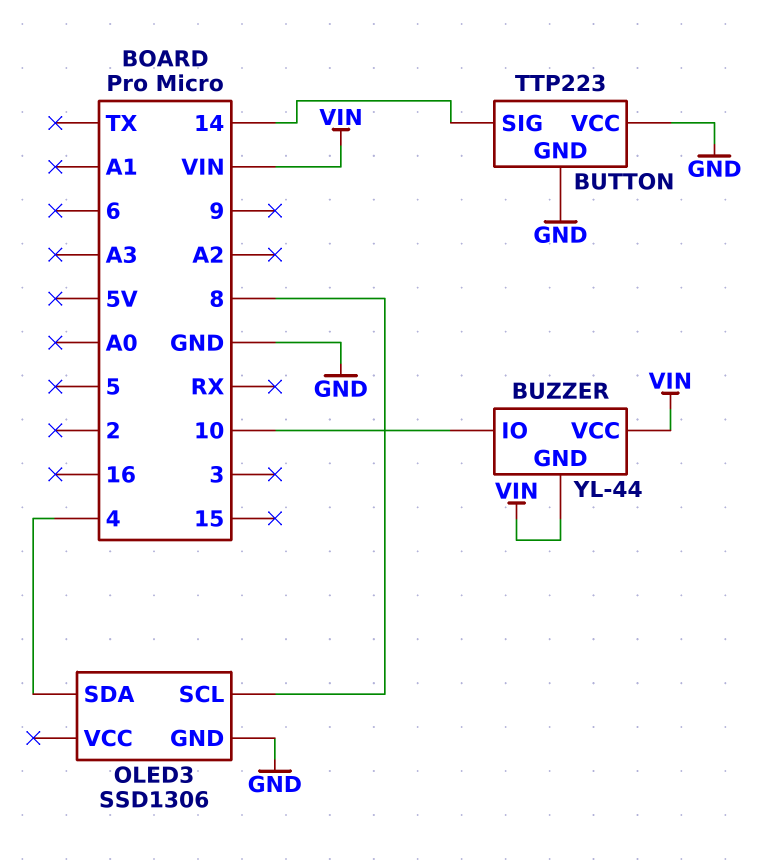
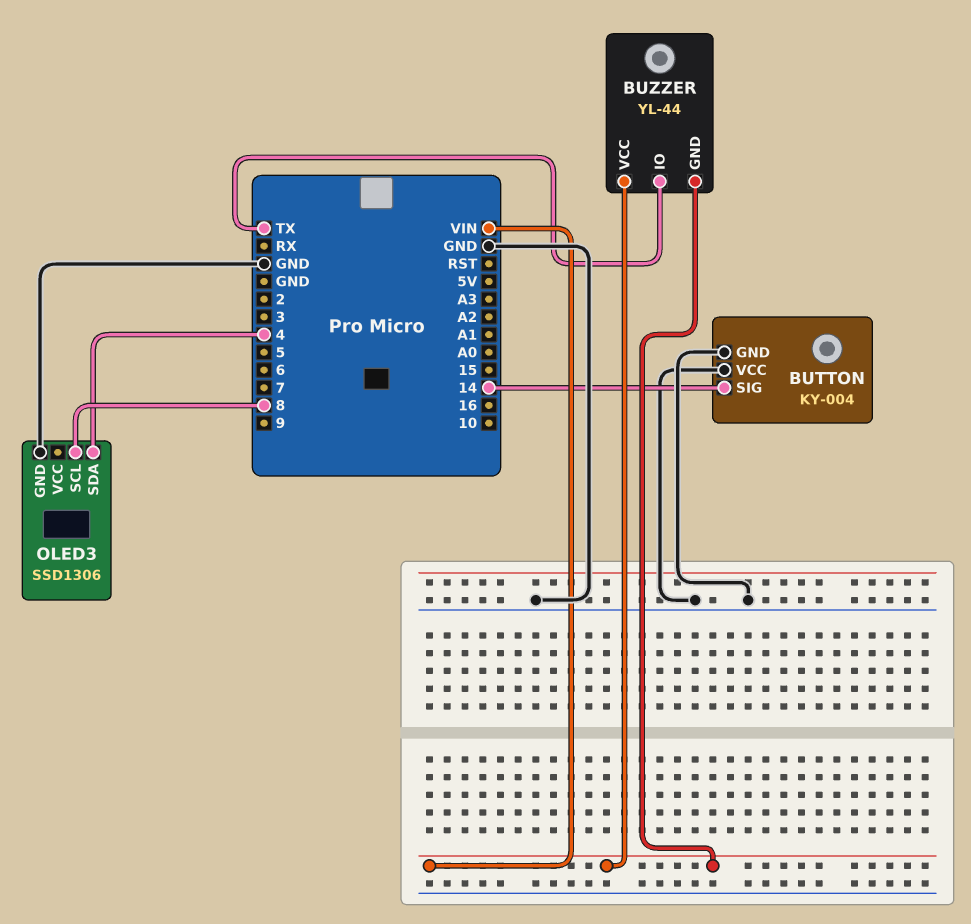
BUTTON: TTP223 -> KY-004
BUZZER pin IO: 10 -> TX

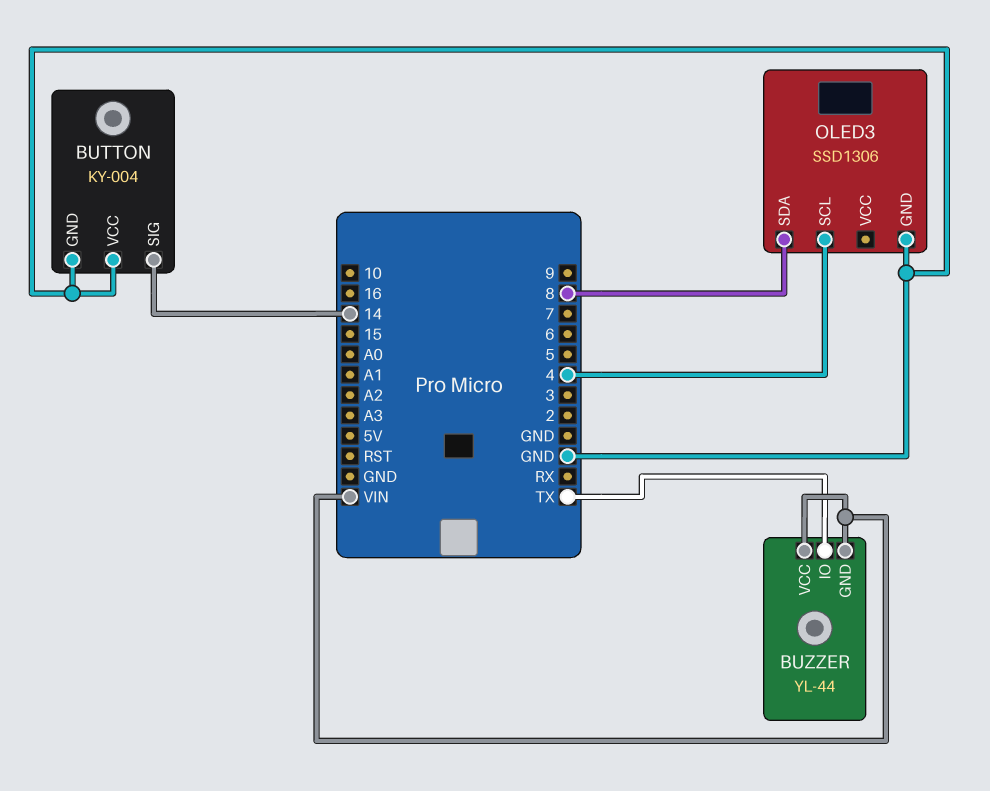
OLED3 pin SCL: 8 -> 4
OLED3 pin SDA: 4 -> 8

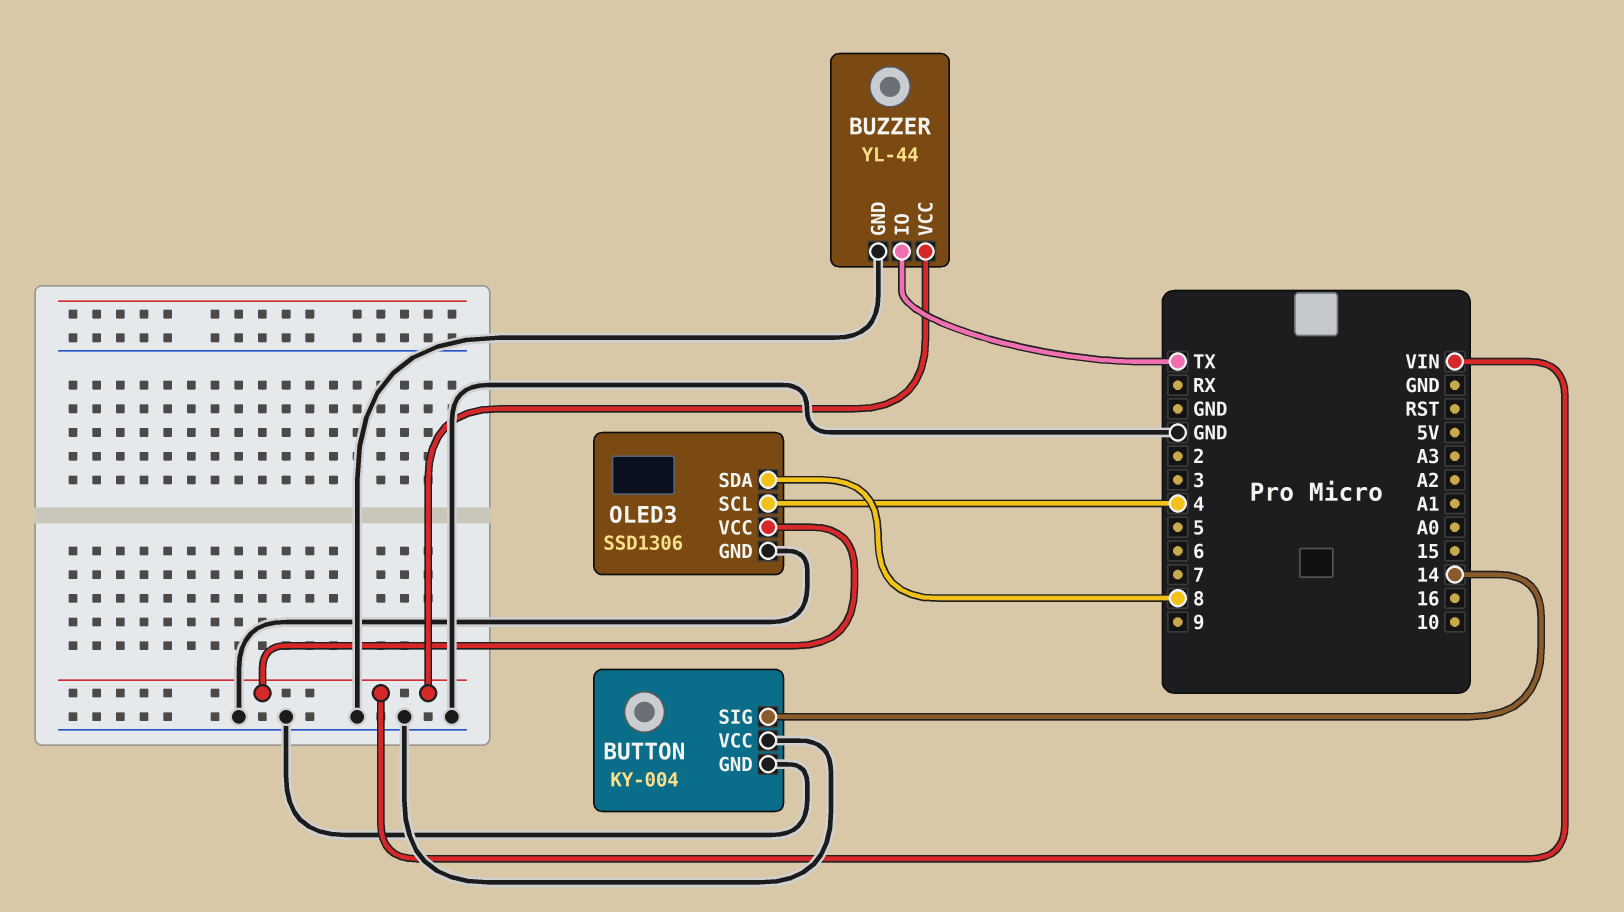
BUZZER pin GND: VIN -> GND
OLED3 pin VCC: none -> VIN

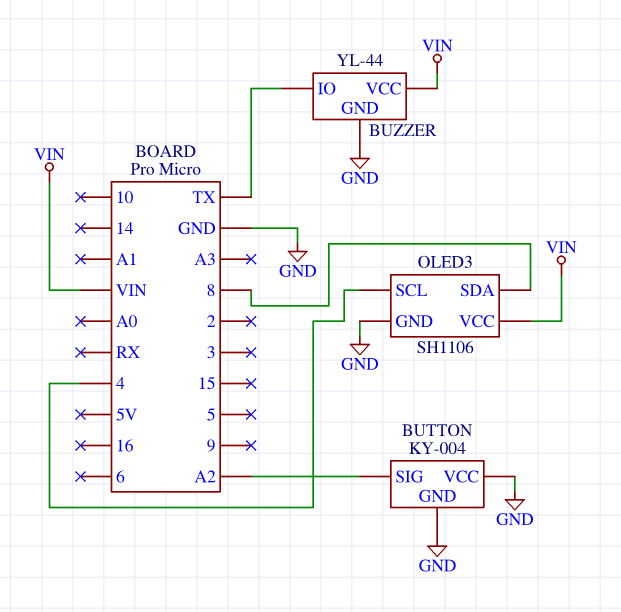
BUTTON pin SIG: 14 -> A2
OLED3: SSD1306 -> SH1106

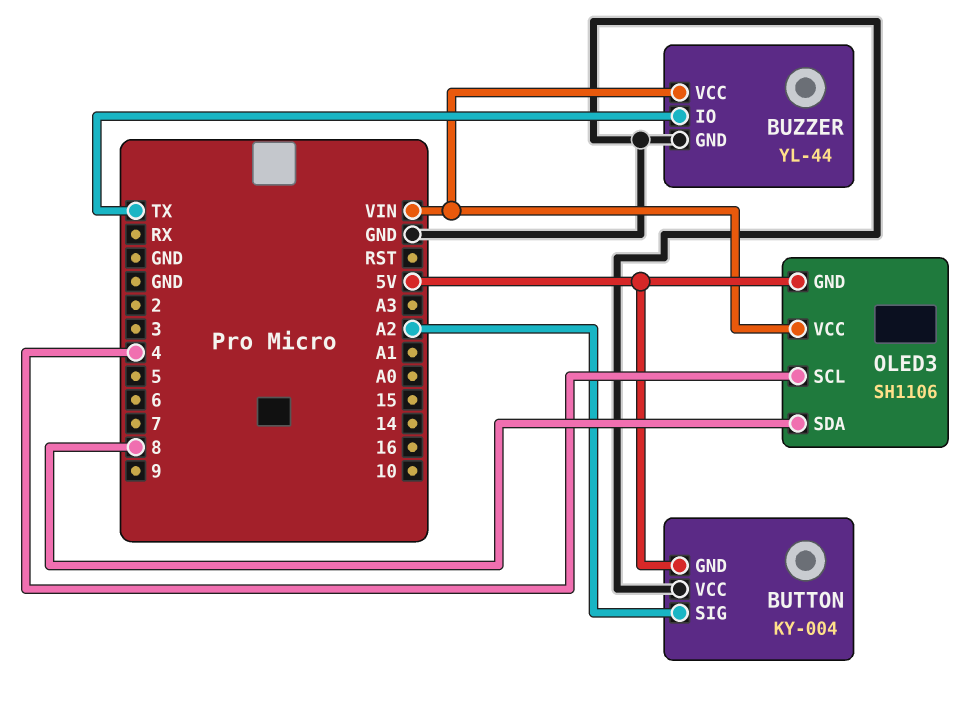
BUTTON pin GND: GND -> 5V
OLED3 pin GND: GND -> 5V

